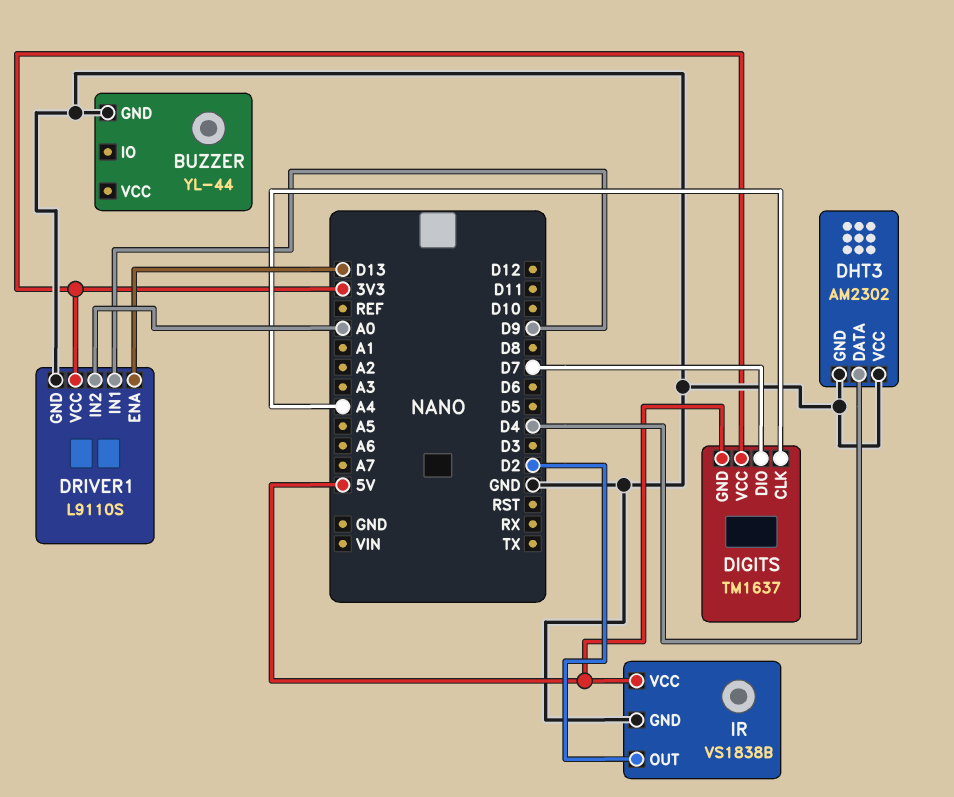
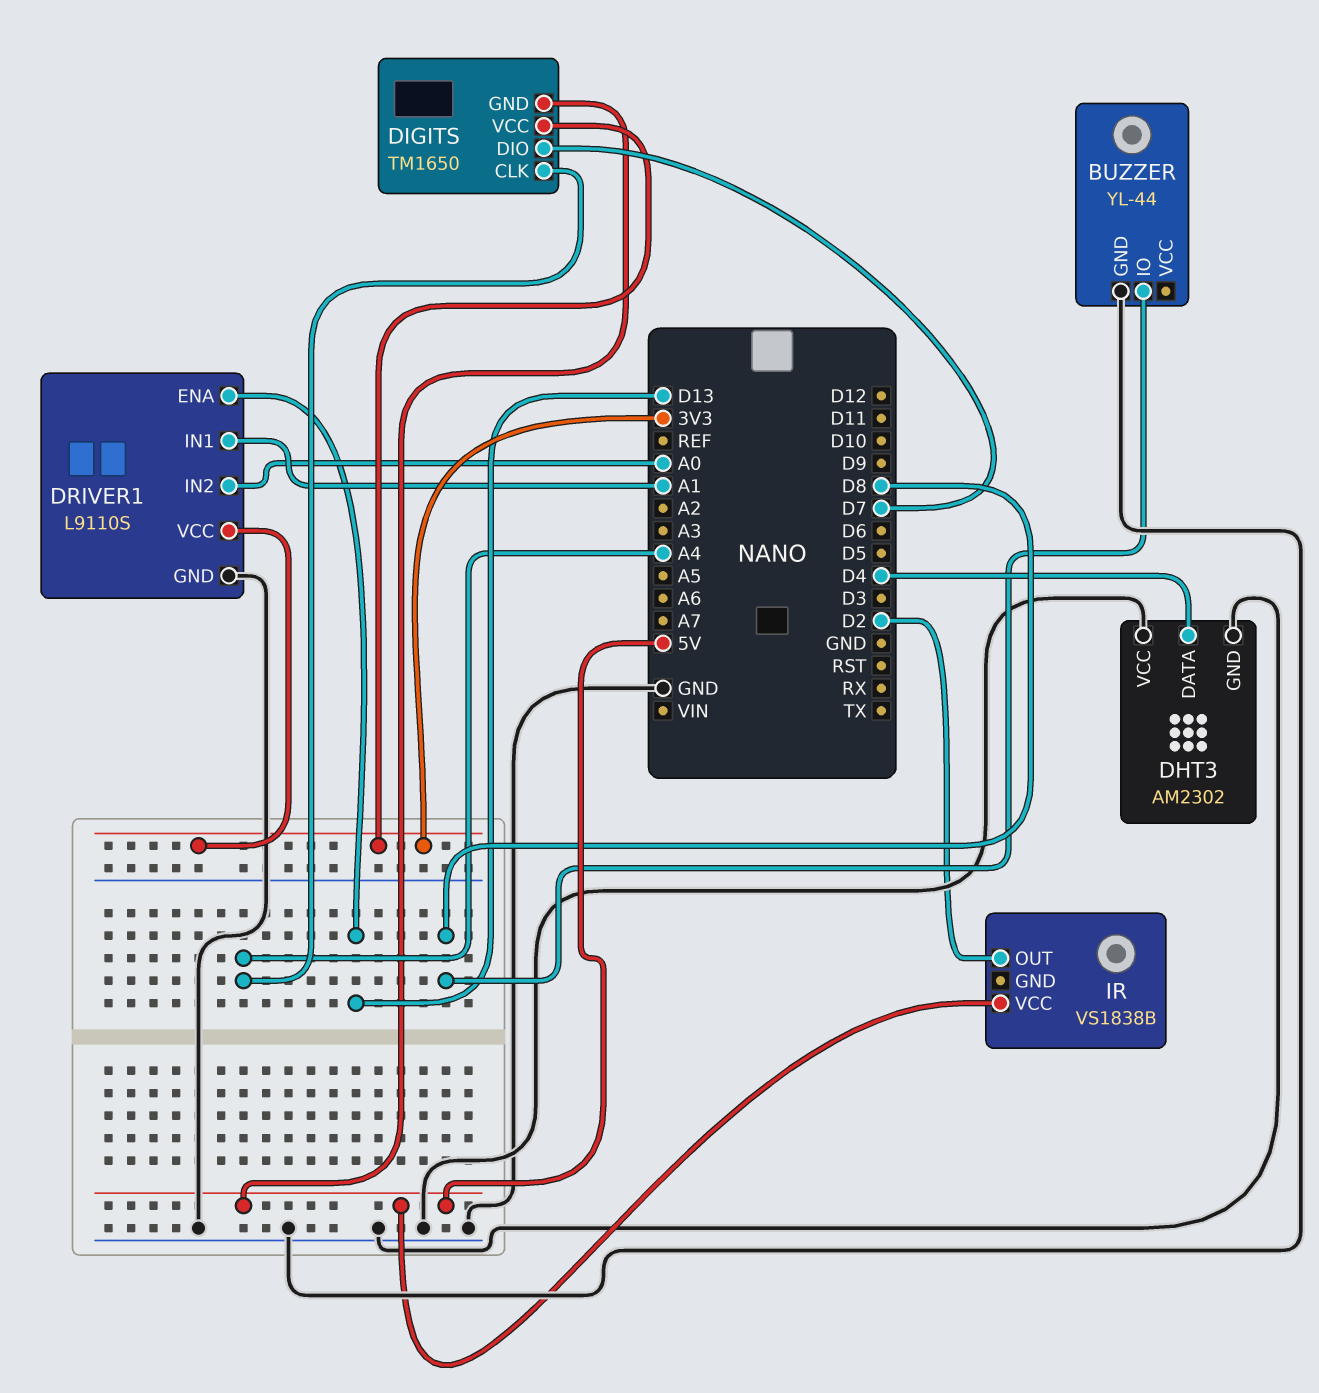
BUZZER pin IO: none -> D8
DIGITS: TM1637 -> TM1650
DRIVER1 pin IN1: D9 -> A1
IR pin GND: GND -> none

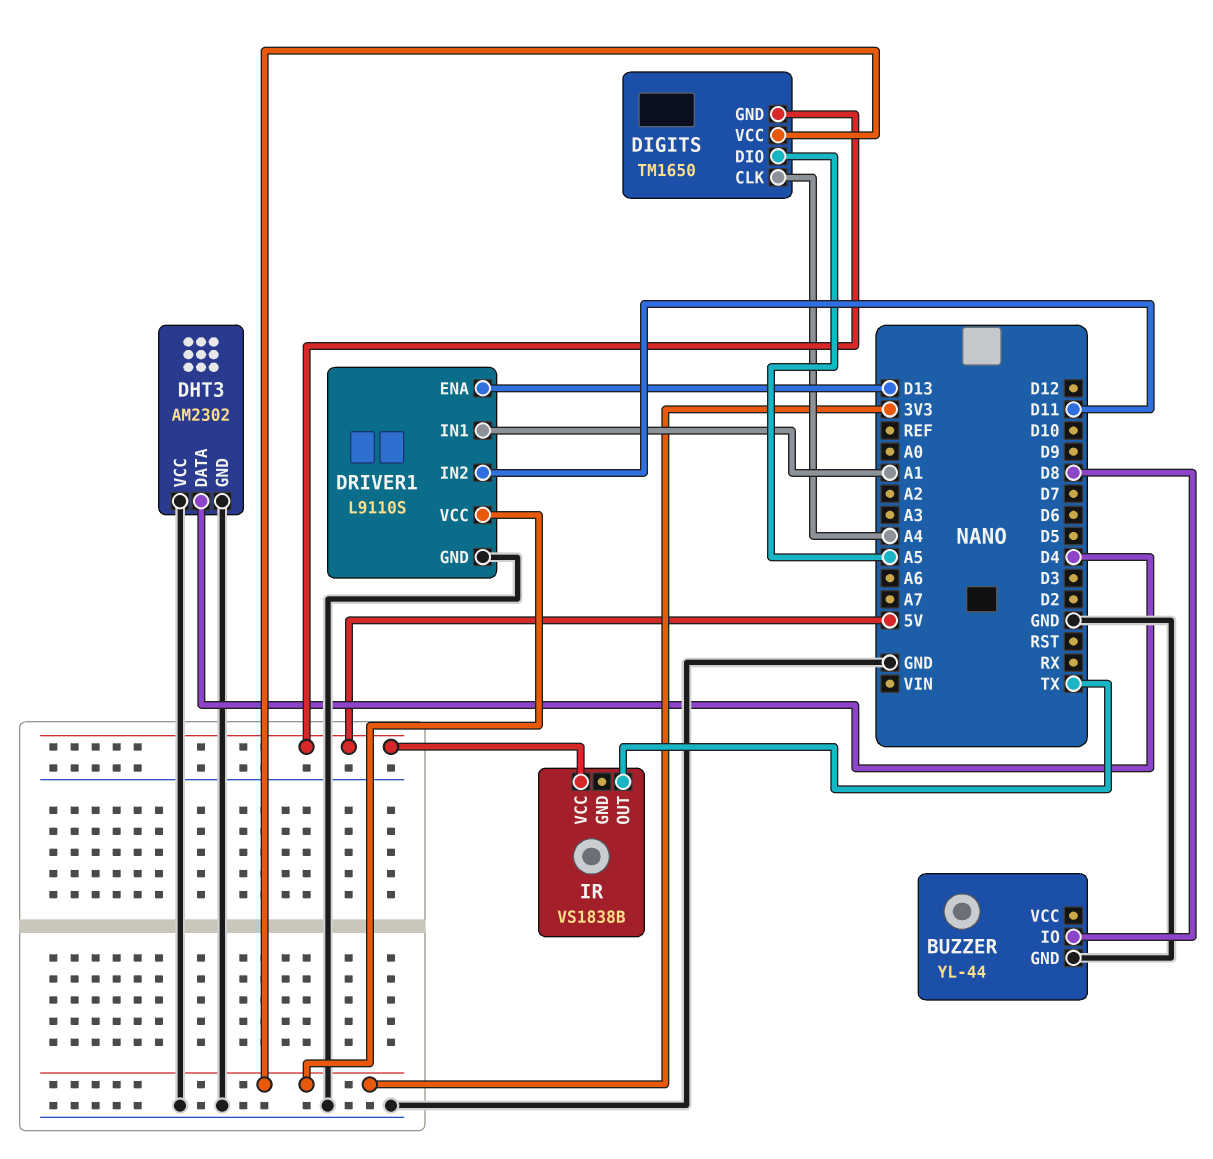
DIGITS pin DIO: D7 -> A5
DRIVER1 pin IN2: A0 -> D11
IR pin OUT: D2 -> TX

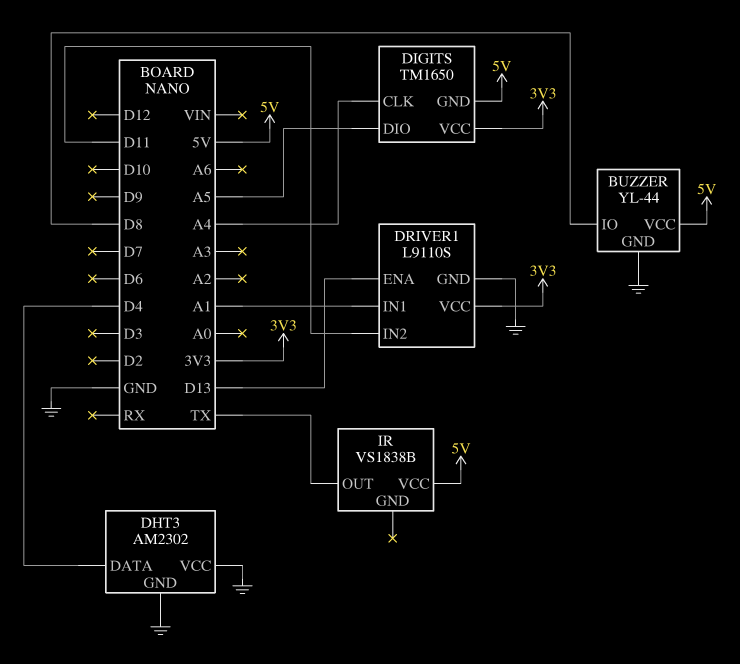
BUZZER pin VCC: none -> 5V

